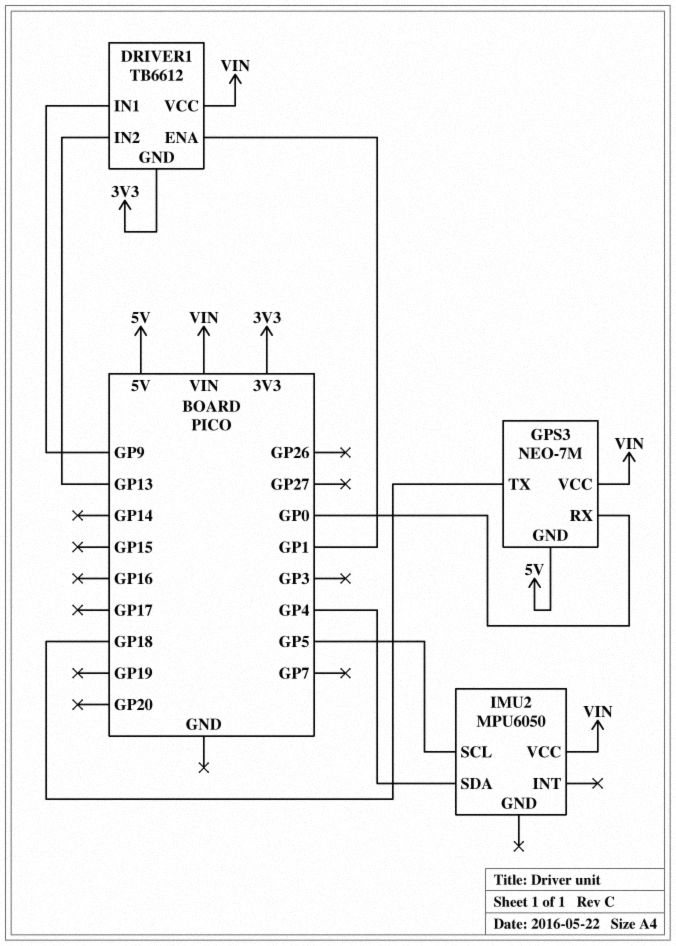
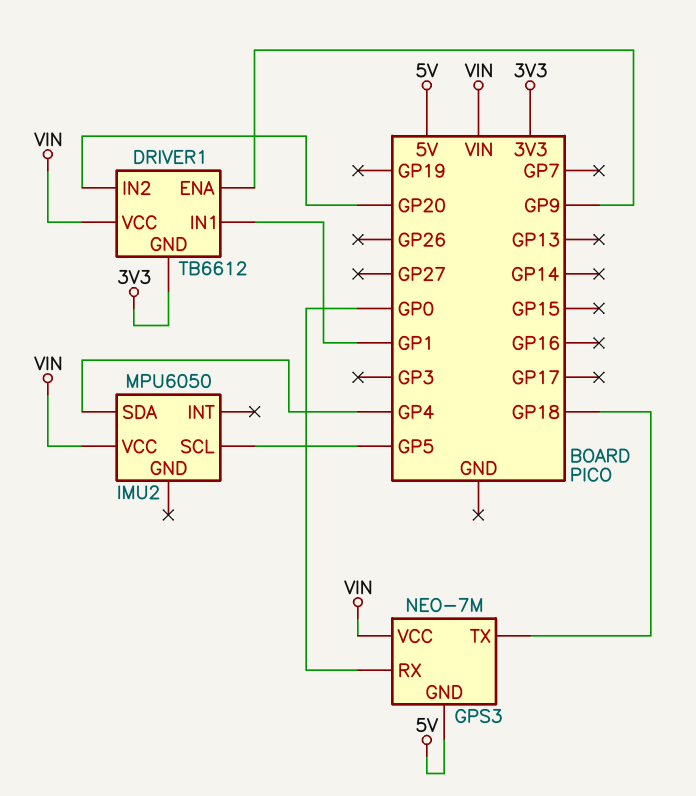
DRIVER1 pin ENA: GP1 -> GP9
DRIVER1 pin IN1: GP9 -> GP1
DRIVER1 pin IN2: GP13 -> GP20

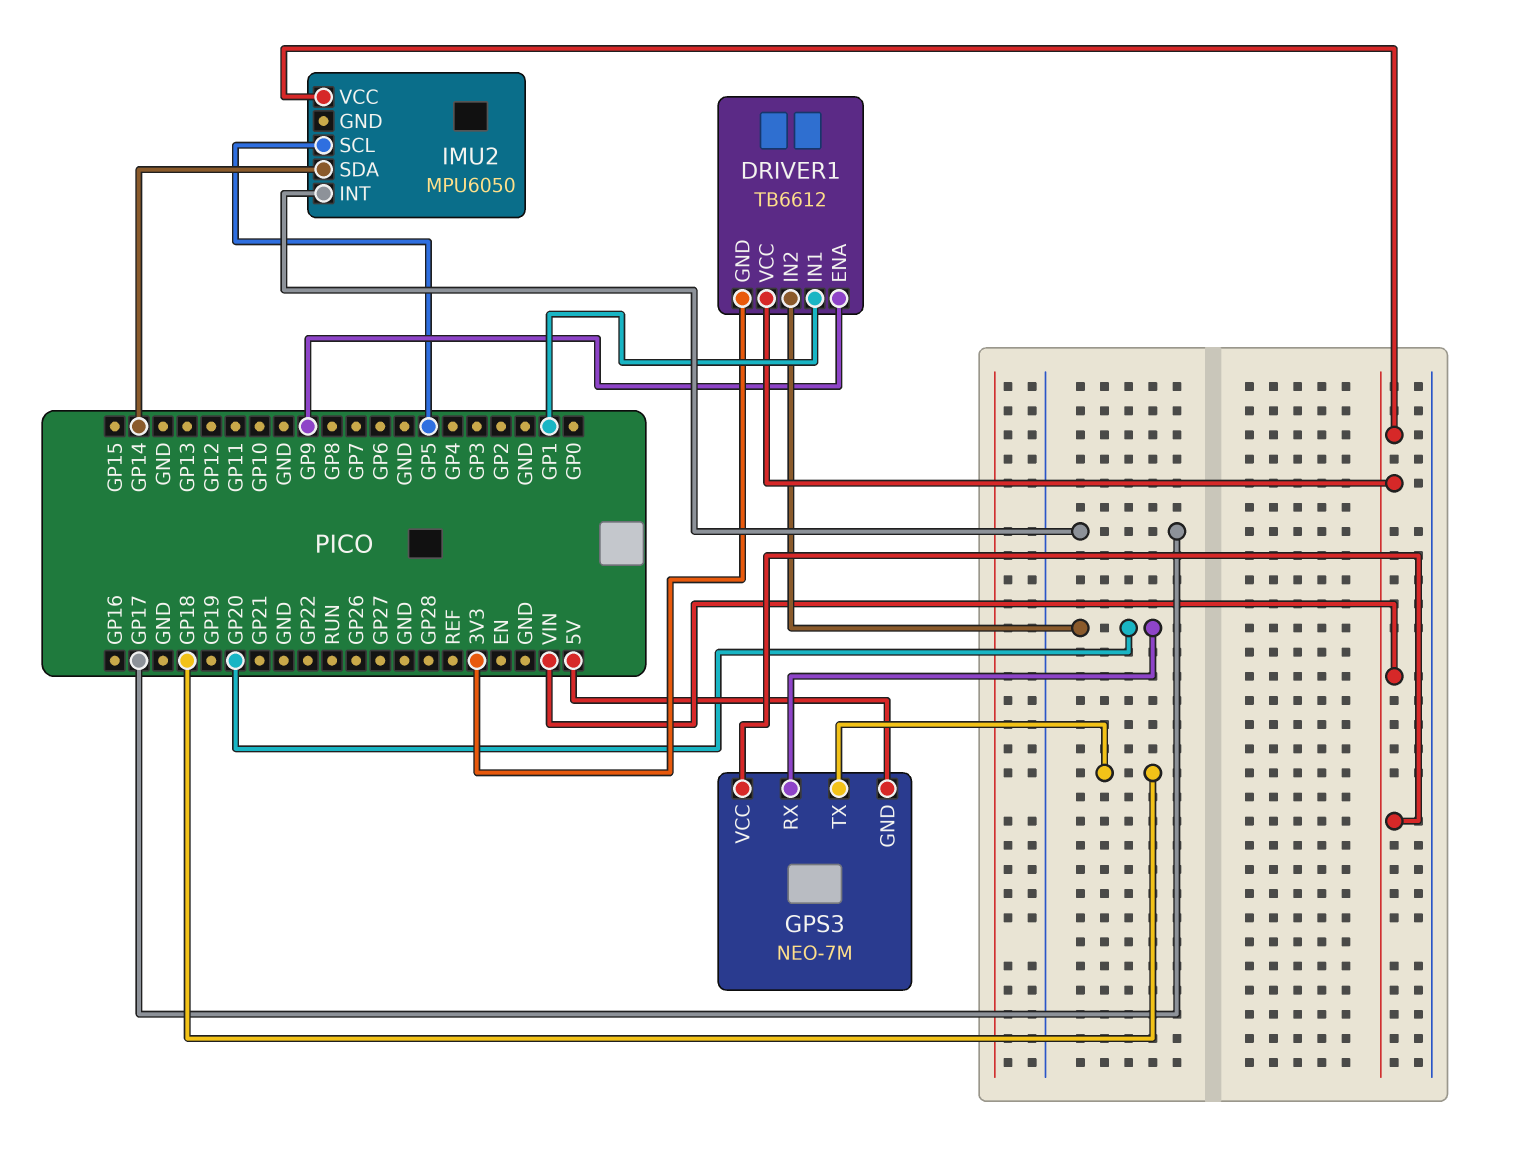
GPS3 pin RX: GP0 -> GP20
IMU2 pin INT: none -> GP17
IMU2 pin SDA: GP4 -> GP14

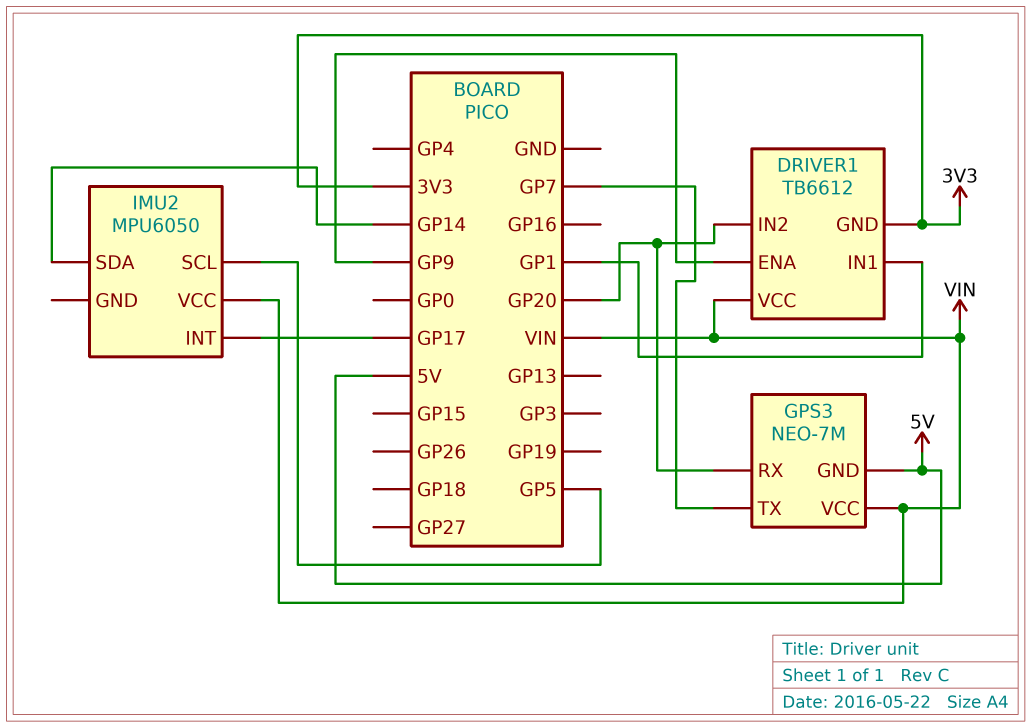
GPS3 pin TX: GP18 -> GP7

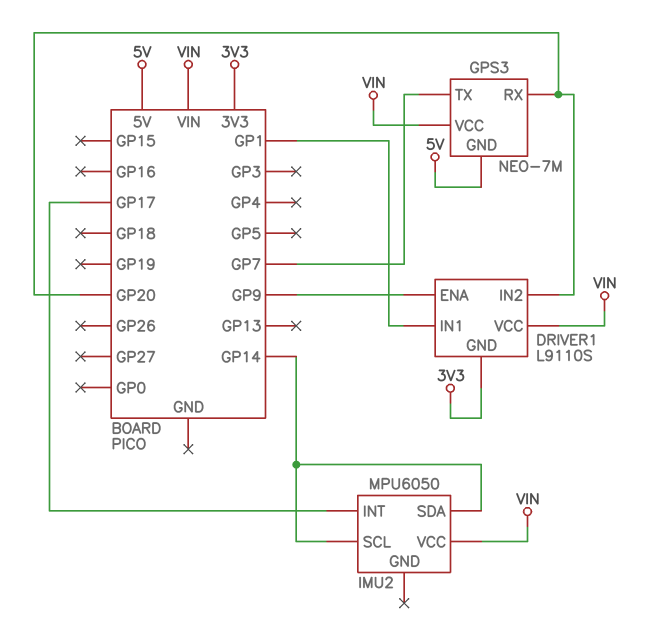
DRIVER1: TB6612 -> L9110S
IMU2 pin SCL: GP5 -> GP14

